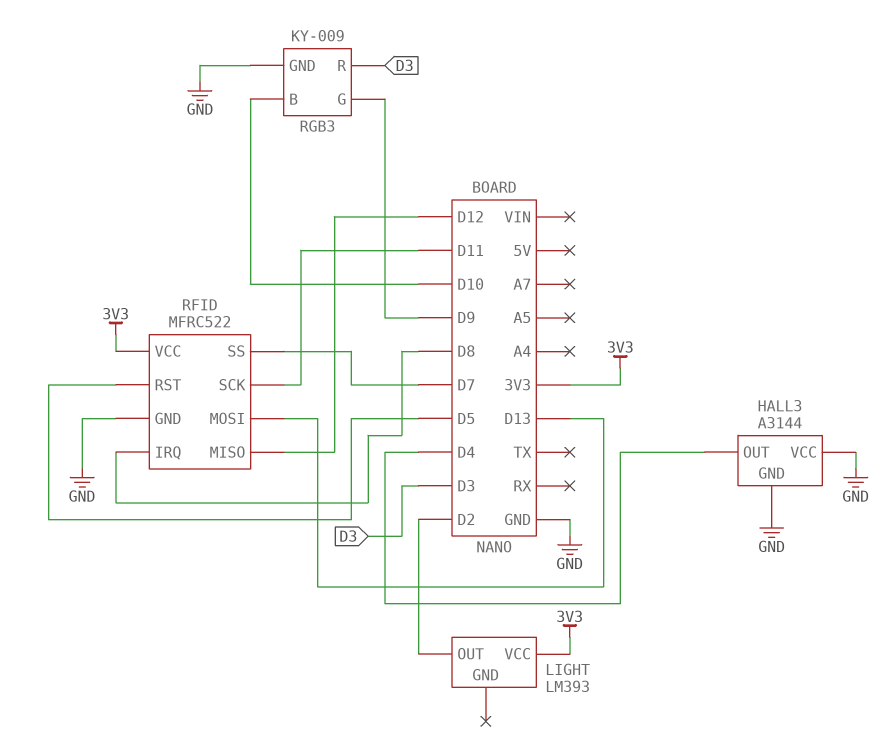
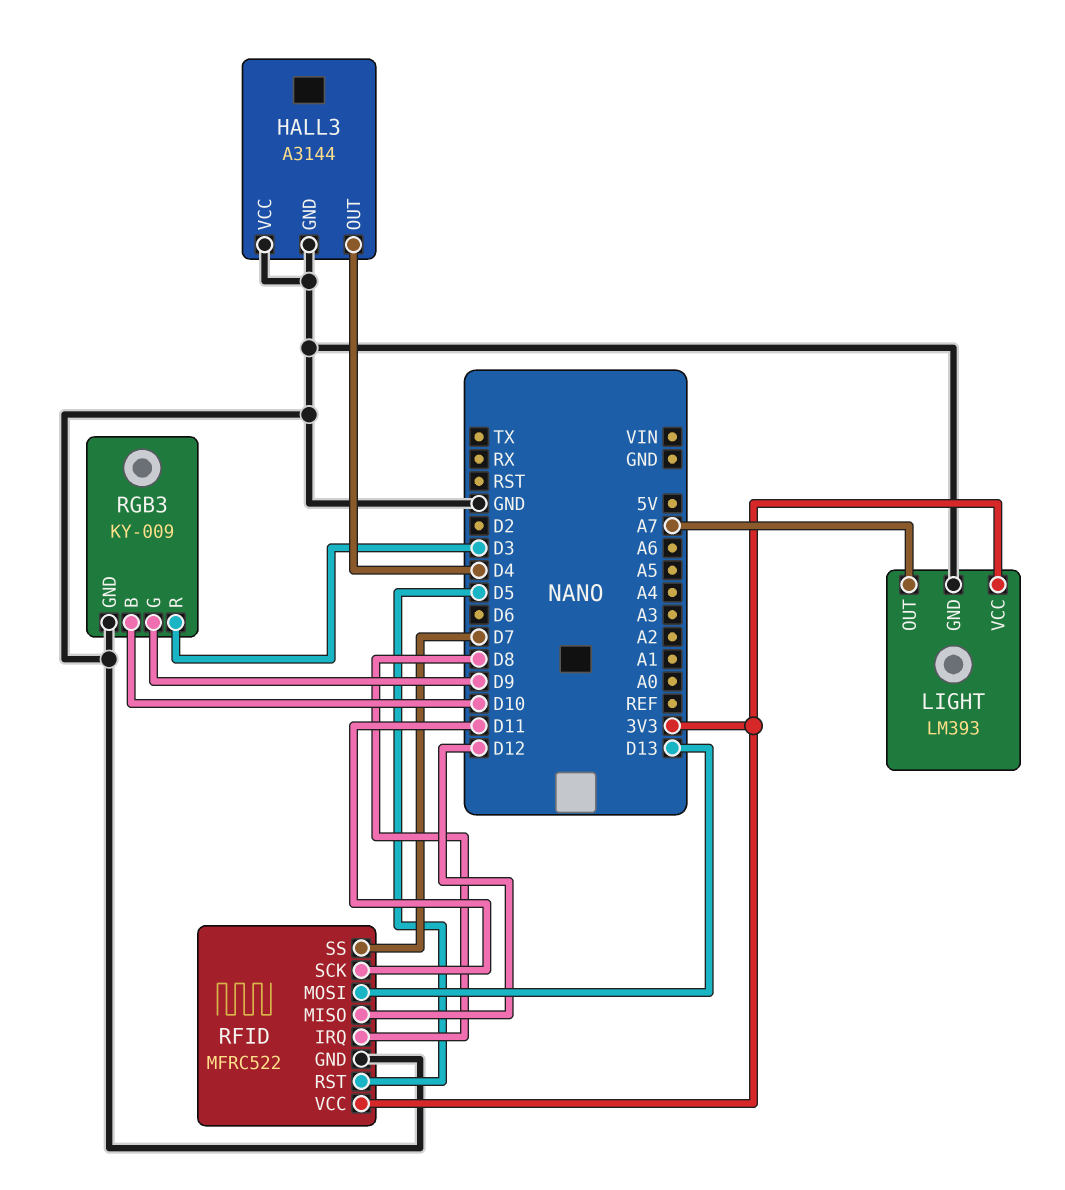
LIGHT pin GND: none -> GND
LIGHT pin OUT: D2 -> A7

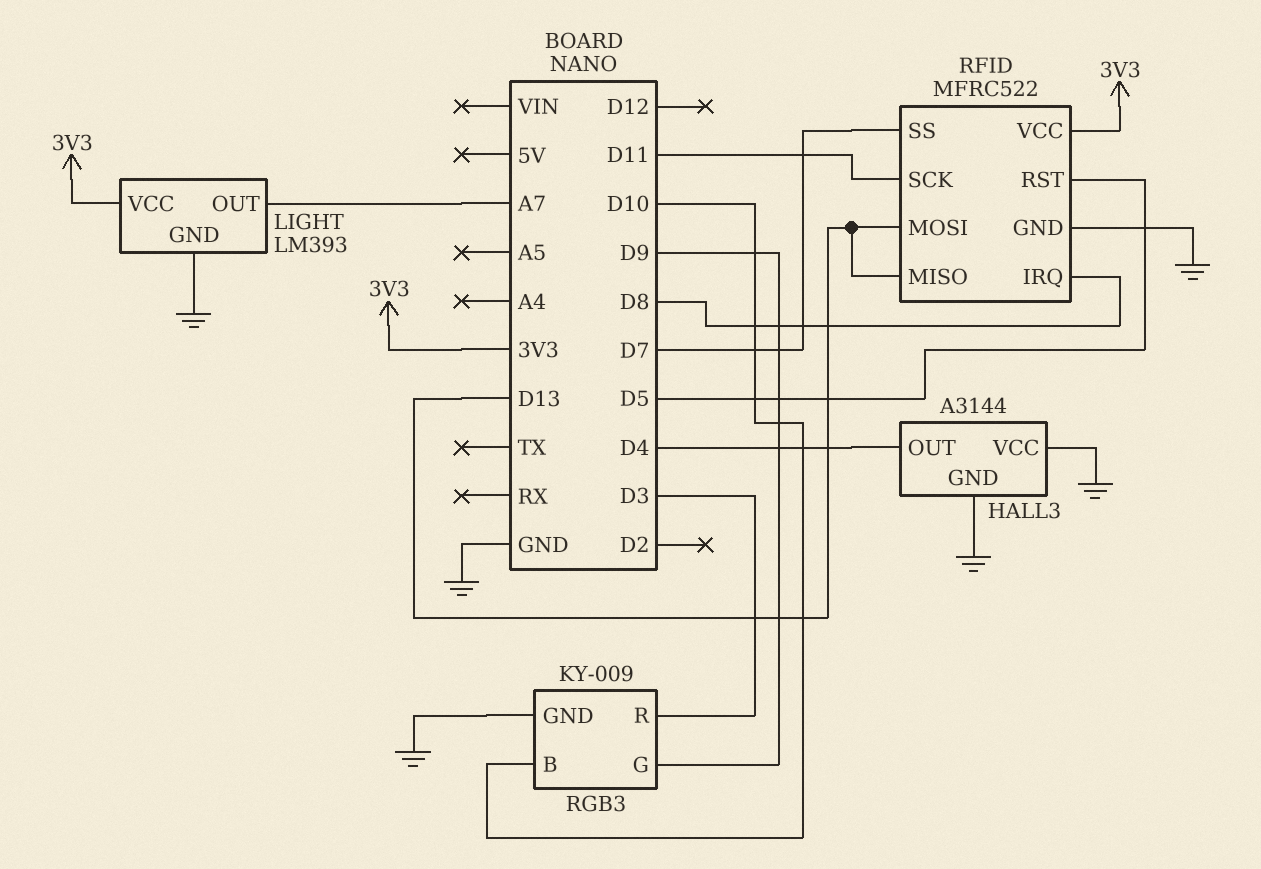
RFID pin MISO: D12 -> D13

